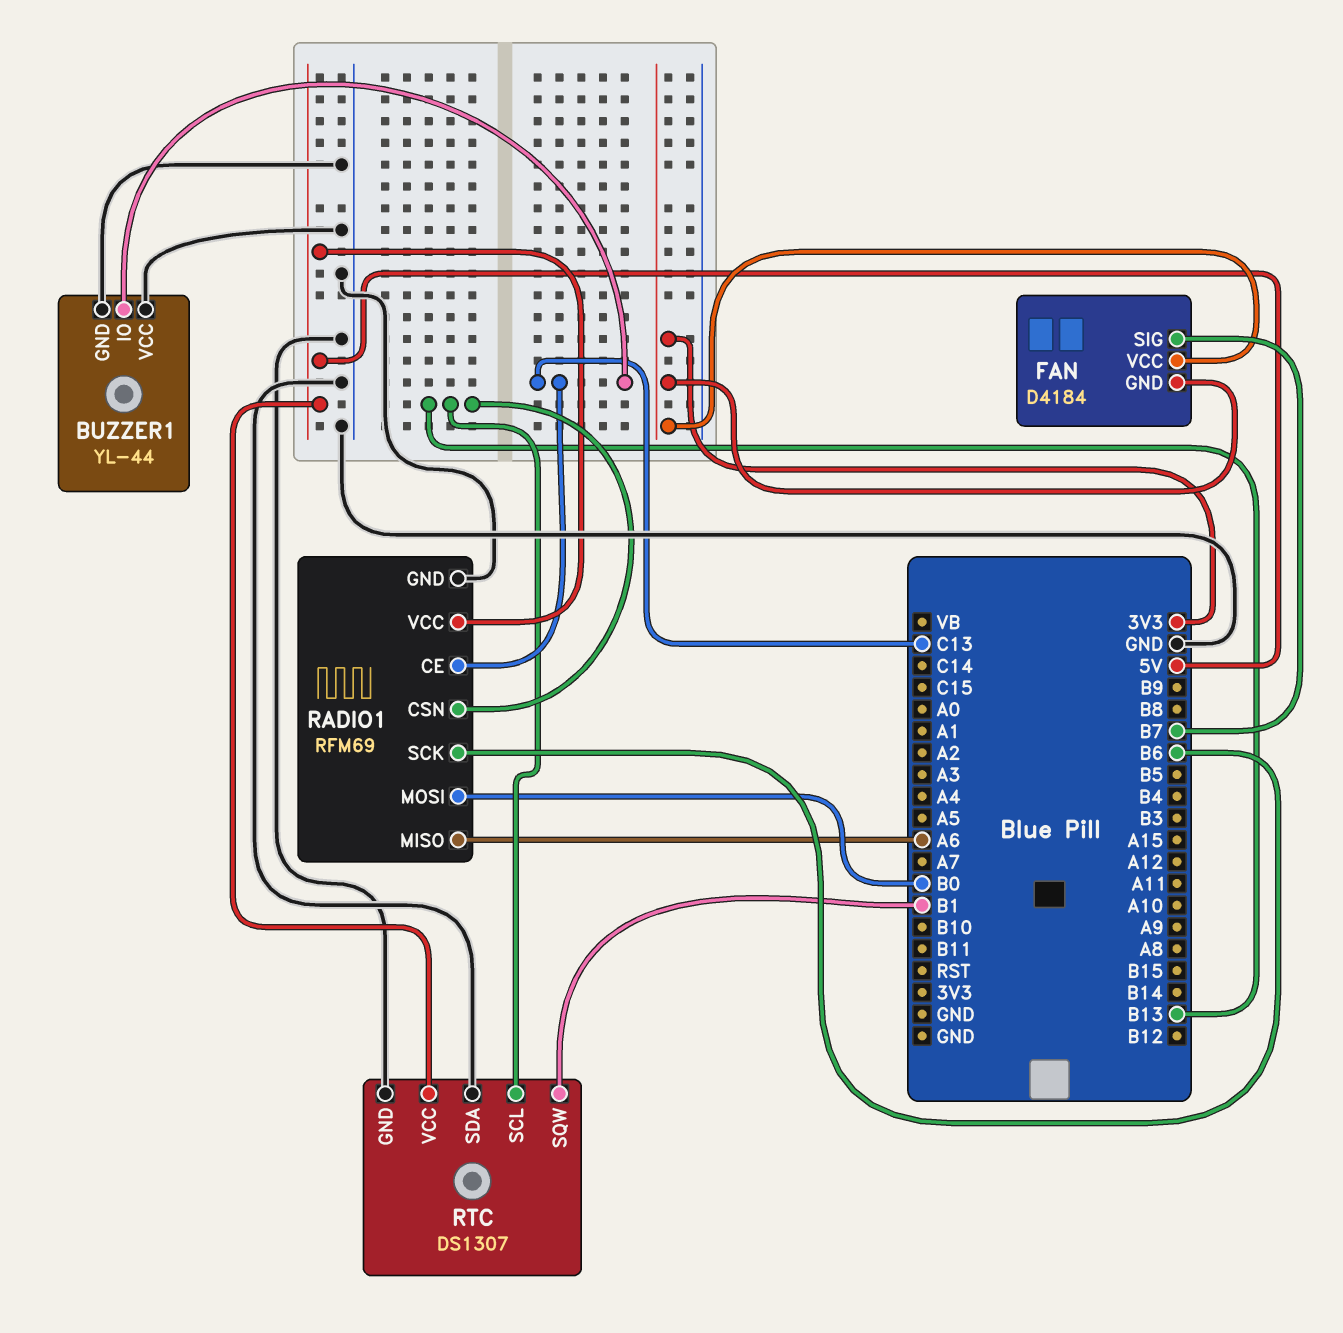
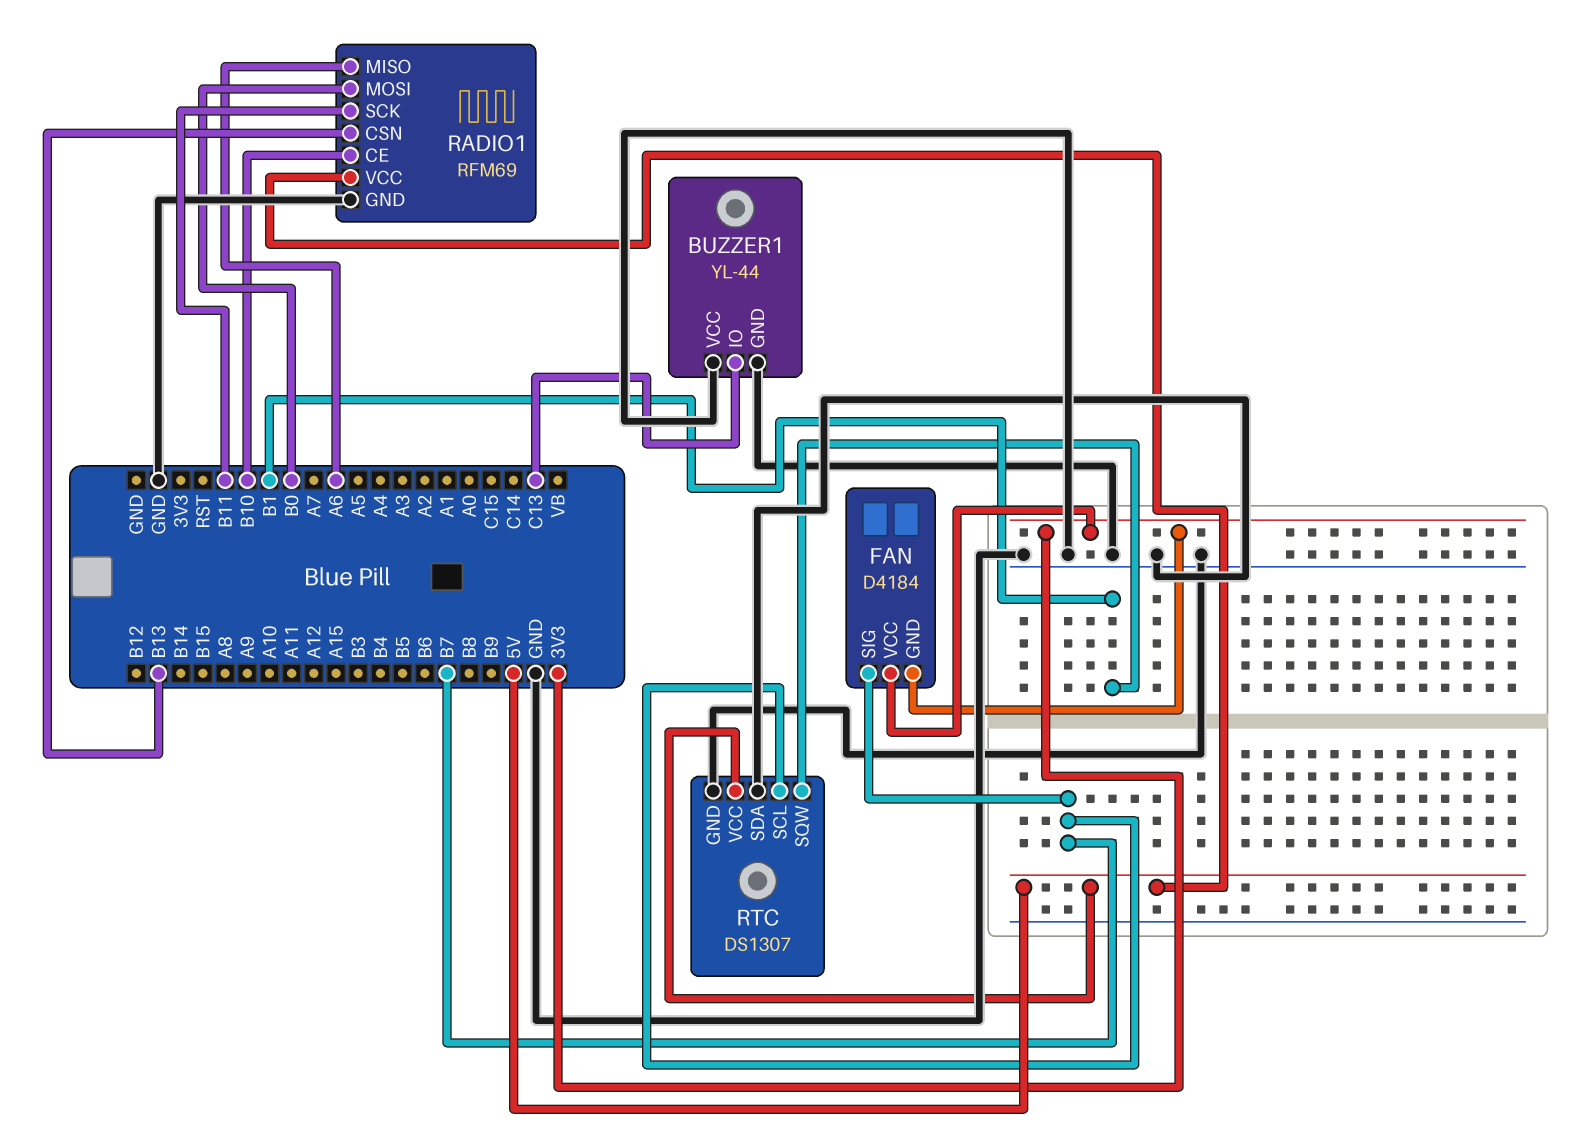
RADIO1 pin CE: C13 -> B10
RADIO1 pin SCK: B6 -> B11
RTC pin SCL: B13 -> B7

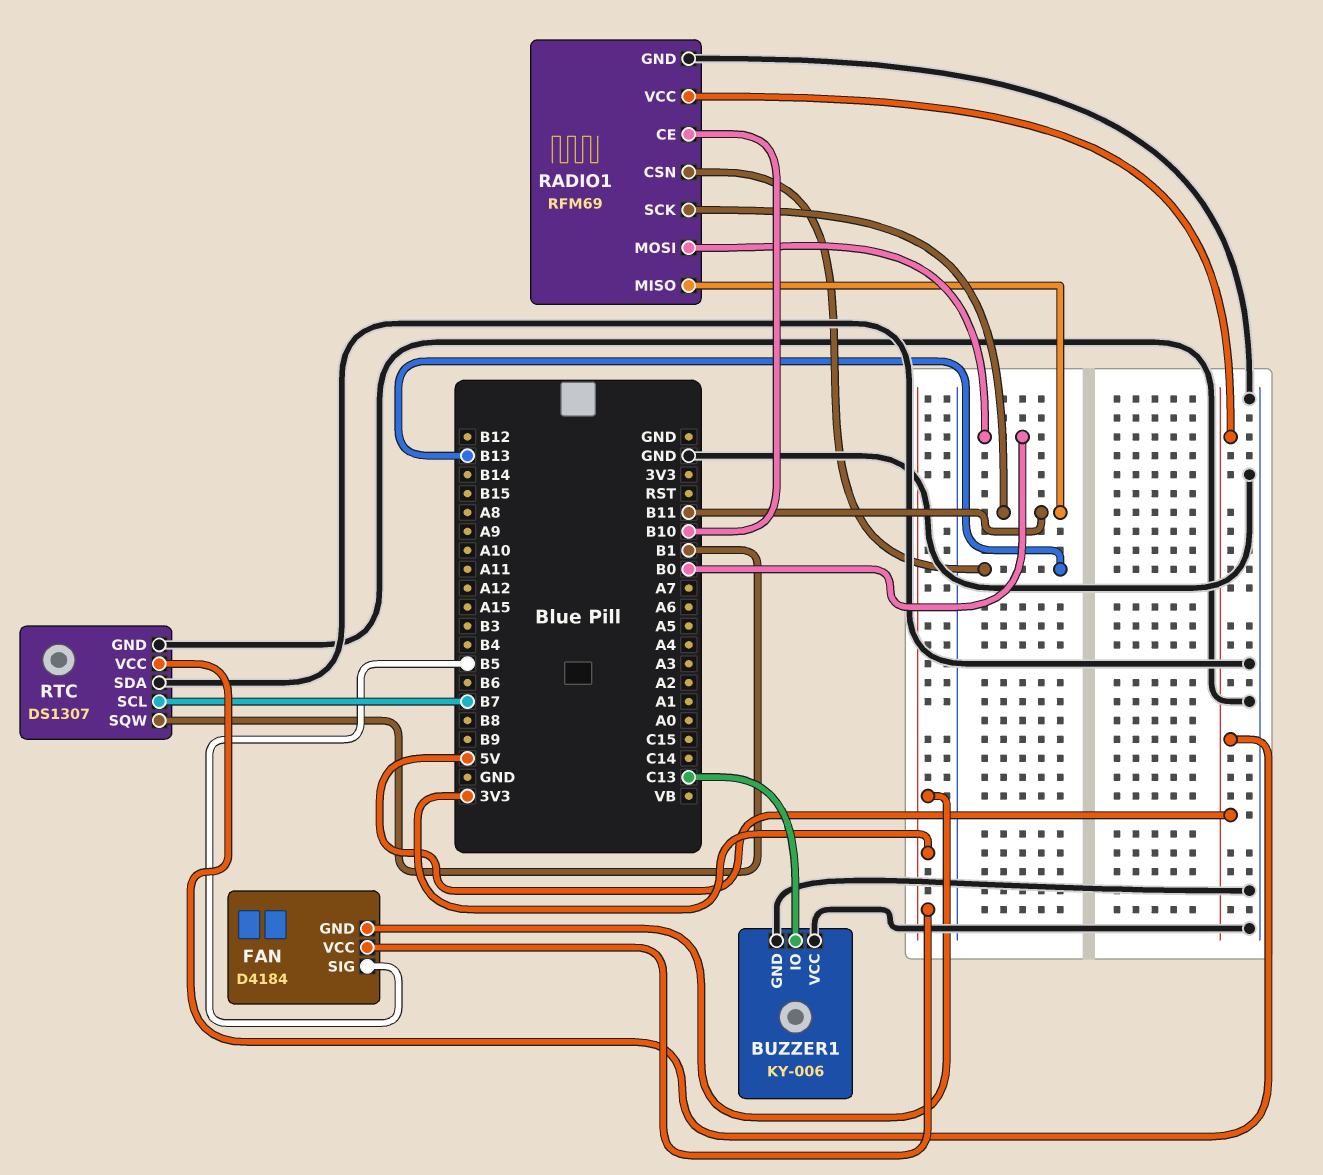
BUZZER1: YL-44 -> KY-006
FAN pin SIG: B7 -> B5
RADIO1 pin MISO: A6 -> B11

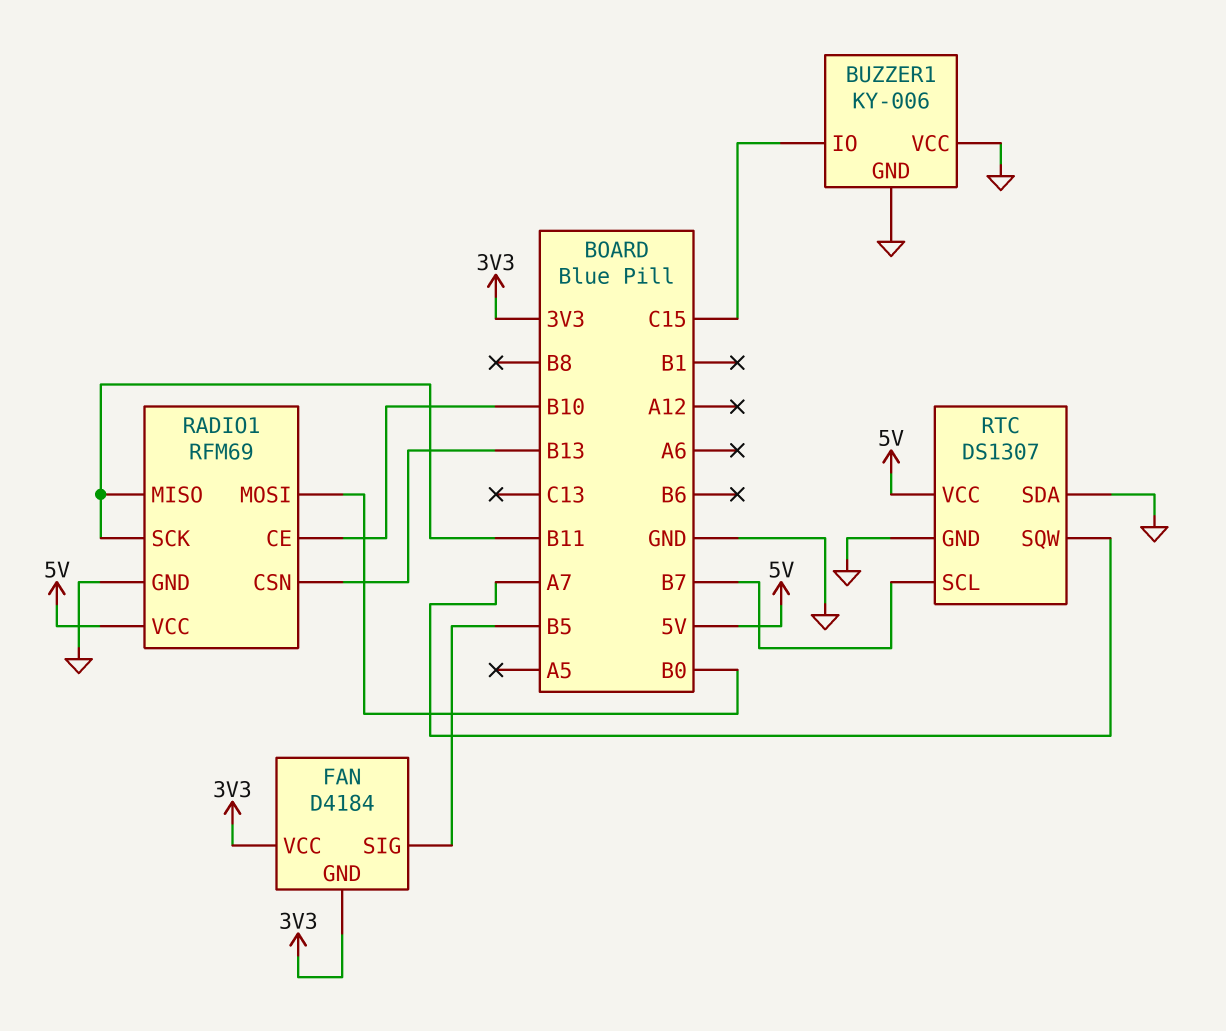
BUZZER1 pin IO: C13 -> C15
RTC pin SQW: B1 -> A7

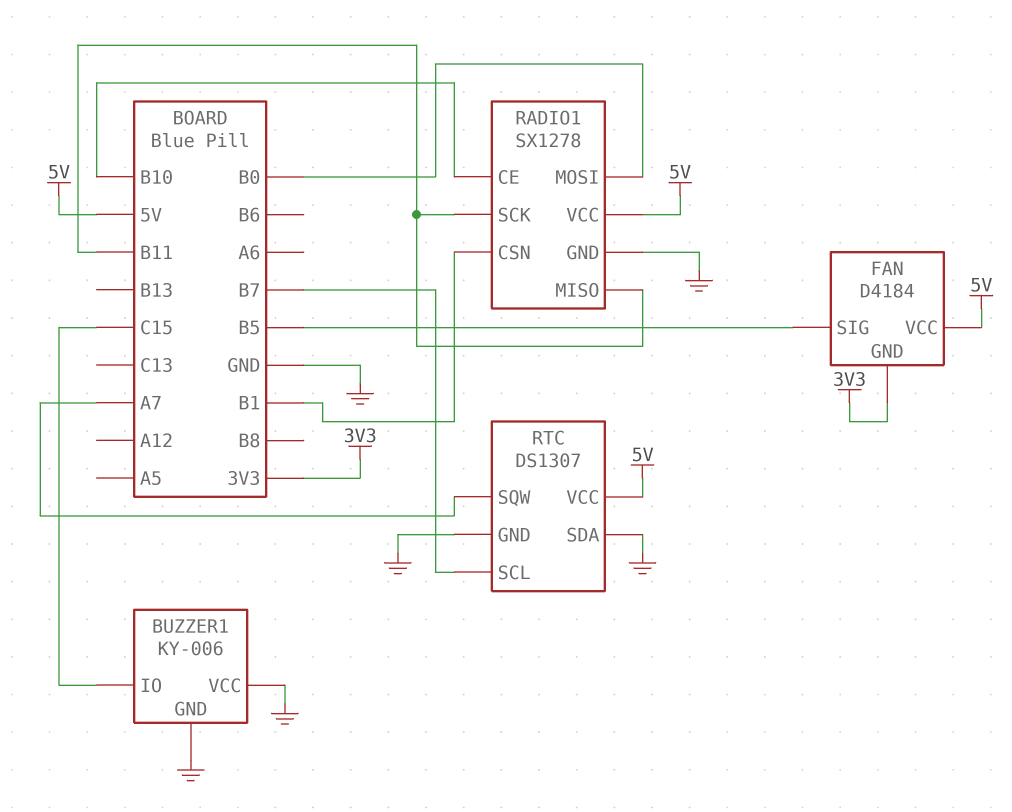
FAN pin VCC: 3V3 -> 5V
RADIO1: RFM69 -> SX1278
RADIO1 pin CSN: B13 -> B1

